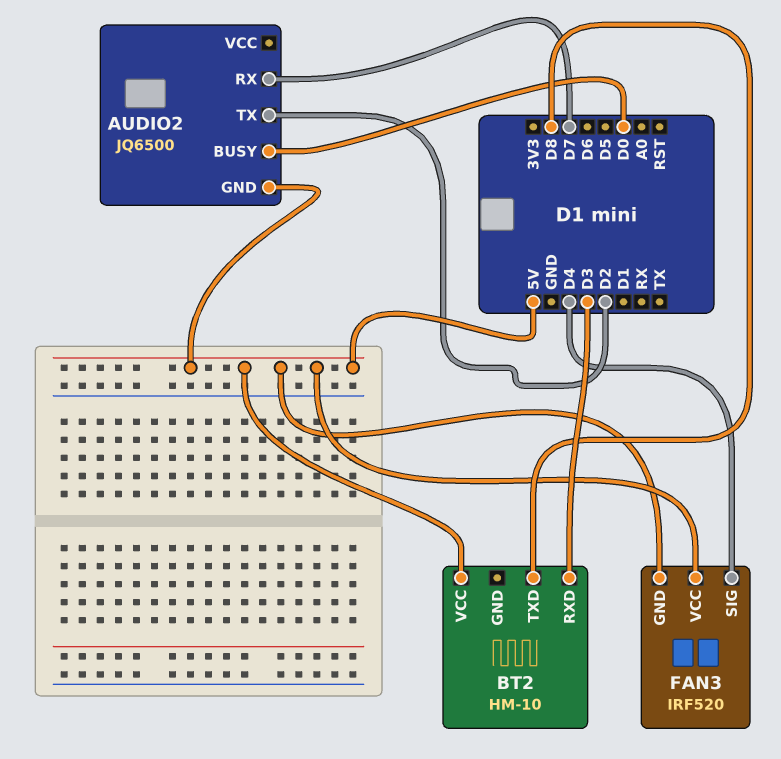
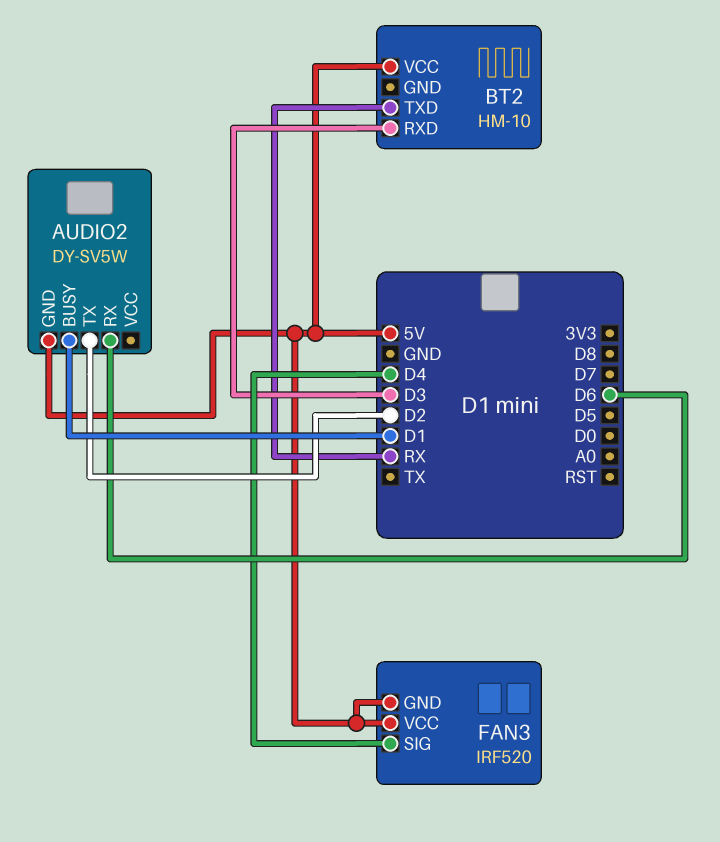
AUDIO2: JQ6500 -> DY-SV5W
AUDIO2 pin BUSY: D0 -> D1
AUDIO2 pin RX: D7 -> D6
BT2 pin TXD: D8 -> RX

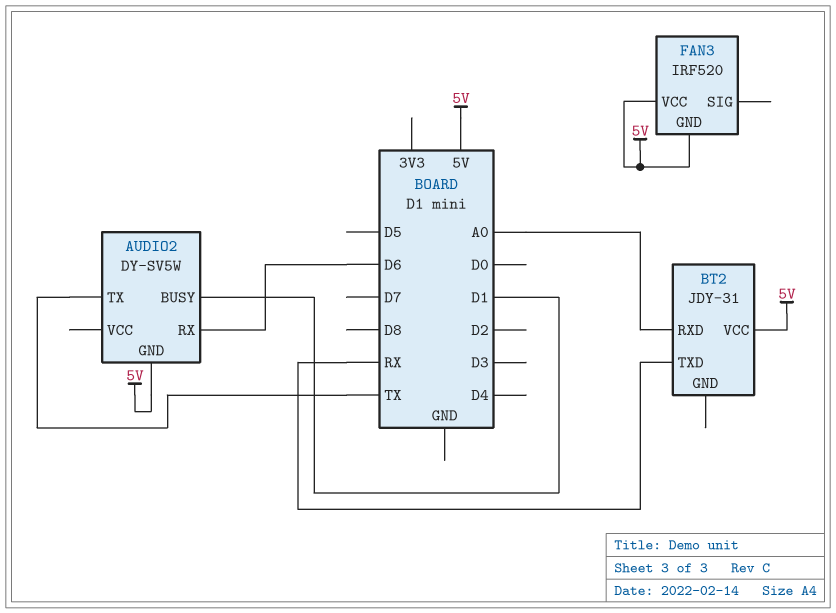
AUDIO2 pin TX: D2 -> TX
BT2: HM-10 -> JDY-31
BT2 pin RXD: D3 -> A0
FAN3 pin SIG: D4 -> none

